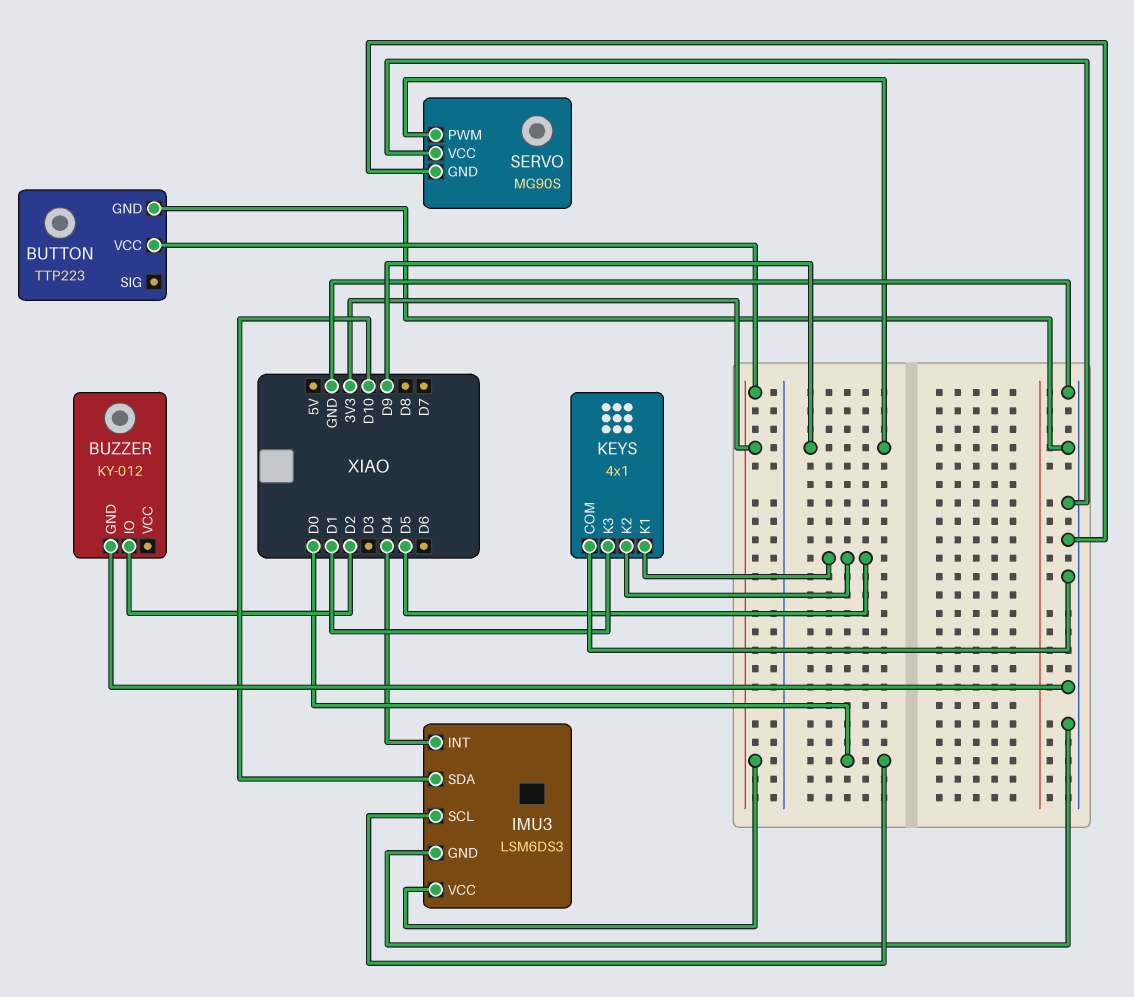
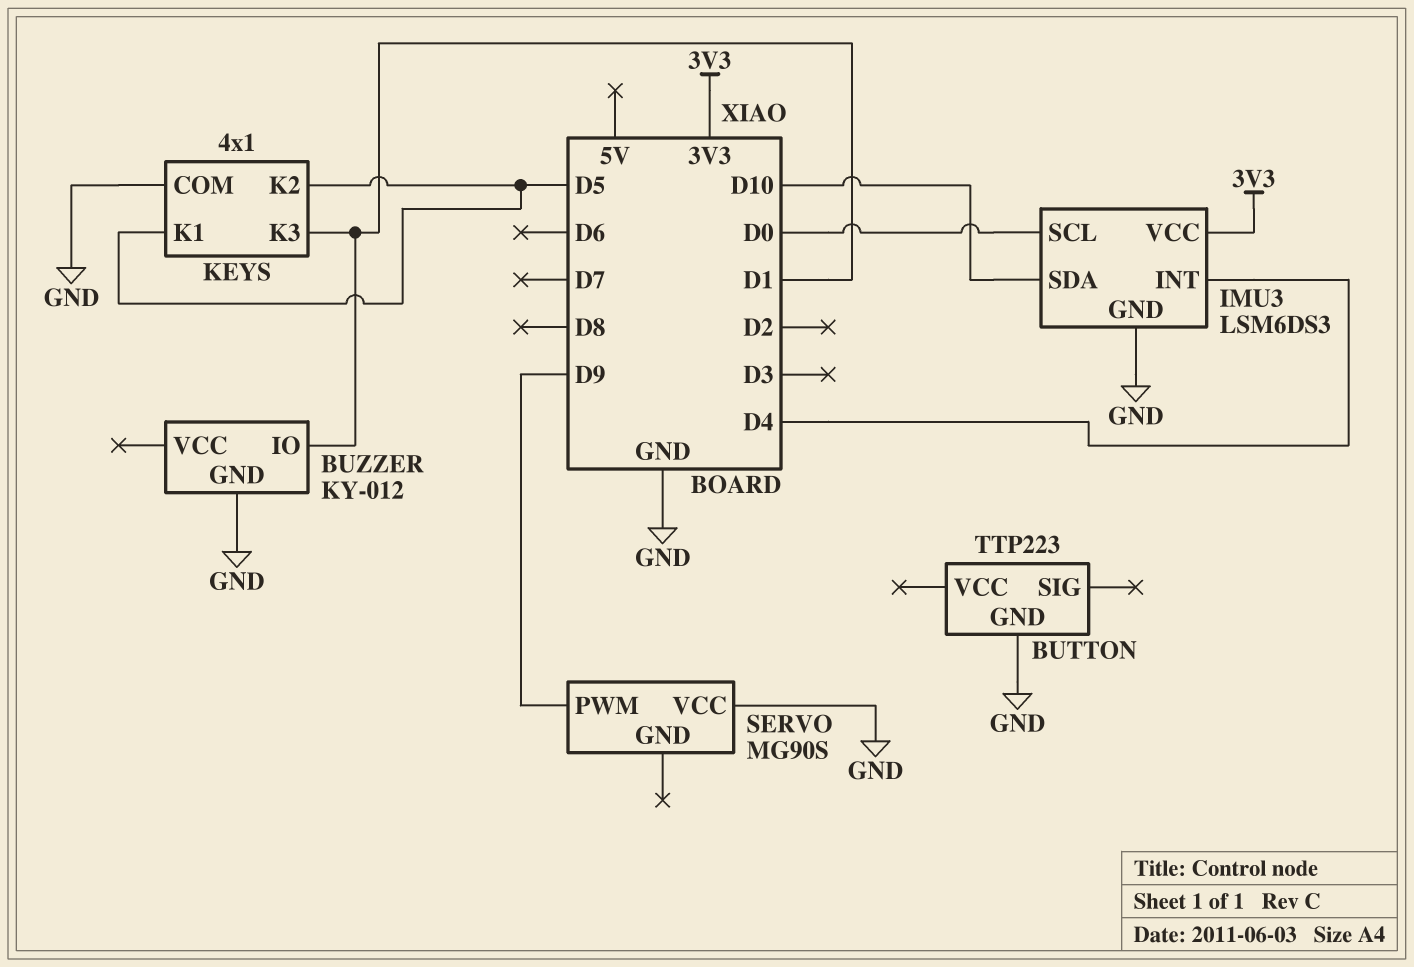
BUTTON pin VCC: 3V3 -> none
BUZZER pin IO: D2 -> D1
SERVO pin GND: GND -> none

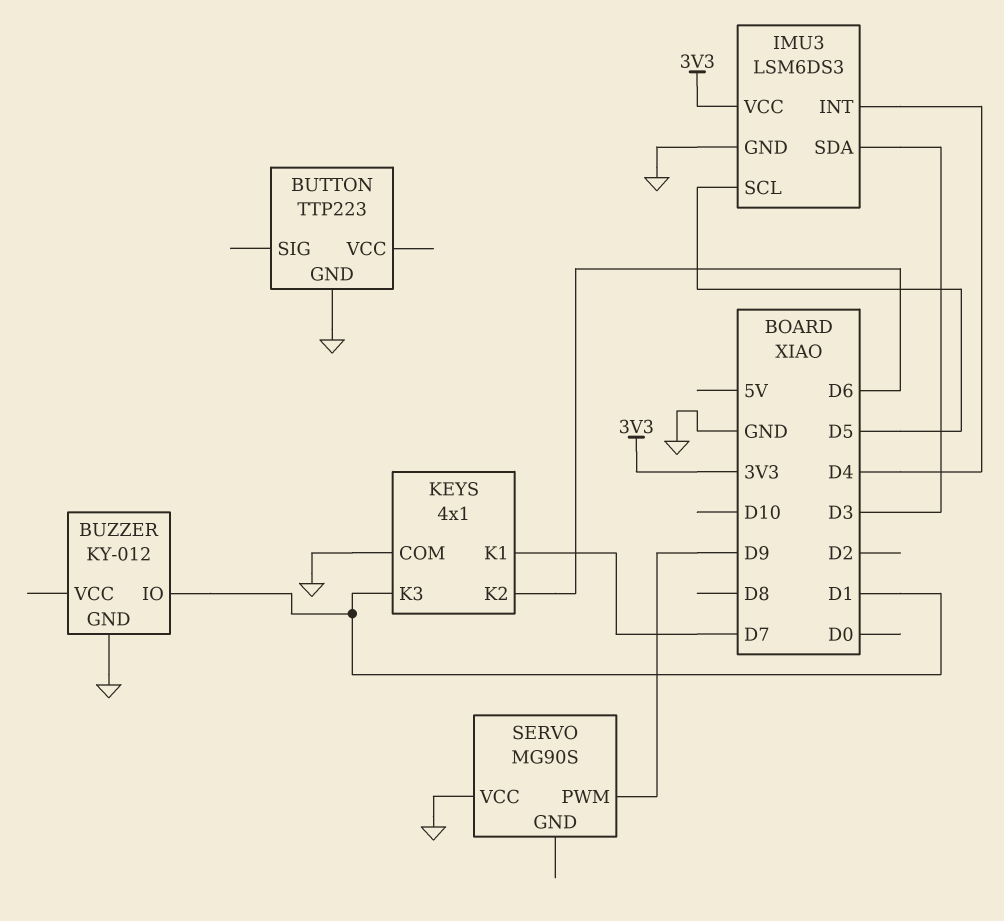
IMU3 pin SCL: D0 -> D5
IMU3 pin SDA: D10 -> D3
KEYS pin K1: D5 -> D7
KEYS pin K2: D5 -> D6

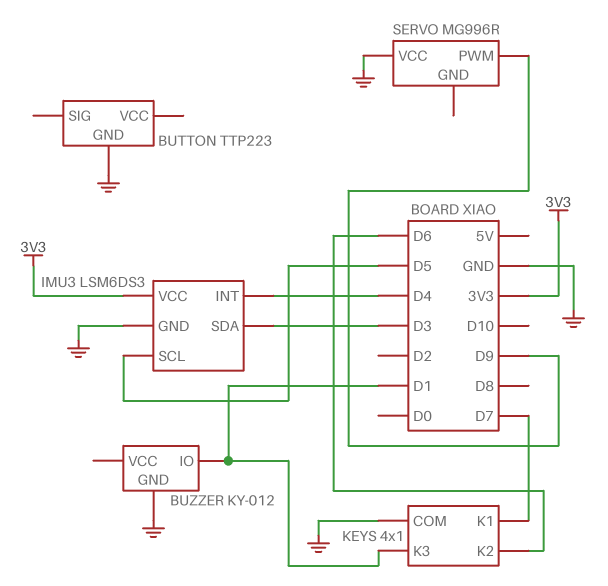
SERVO: MG90S -> MG996R

